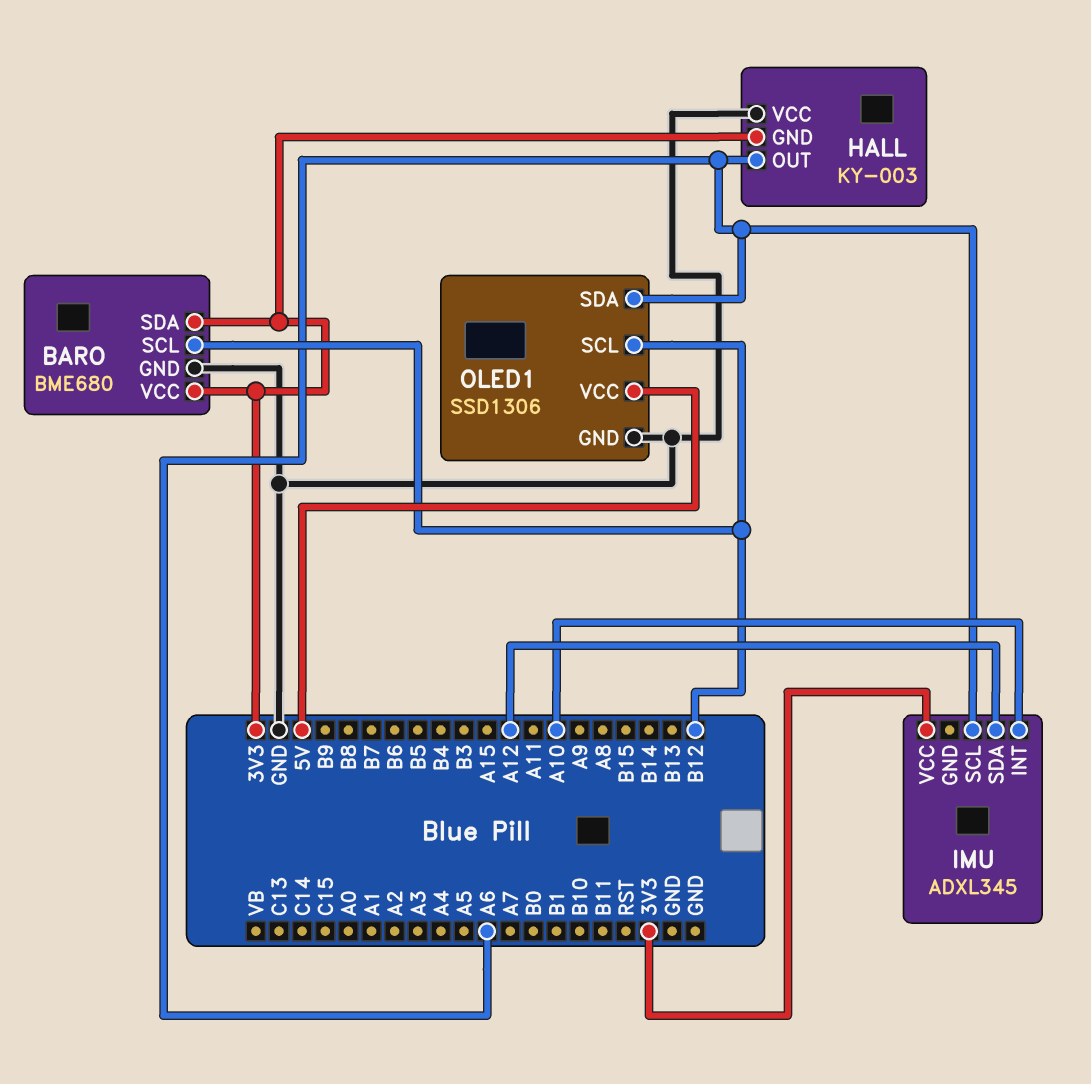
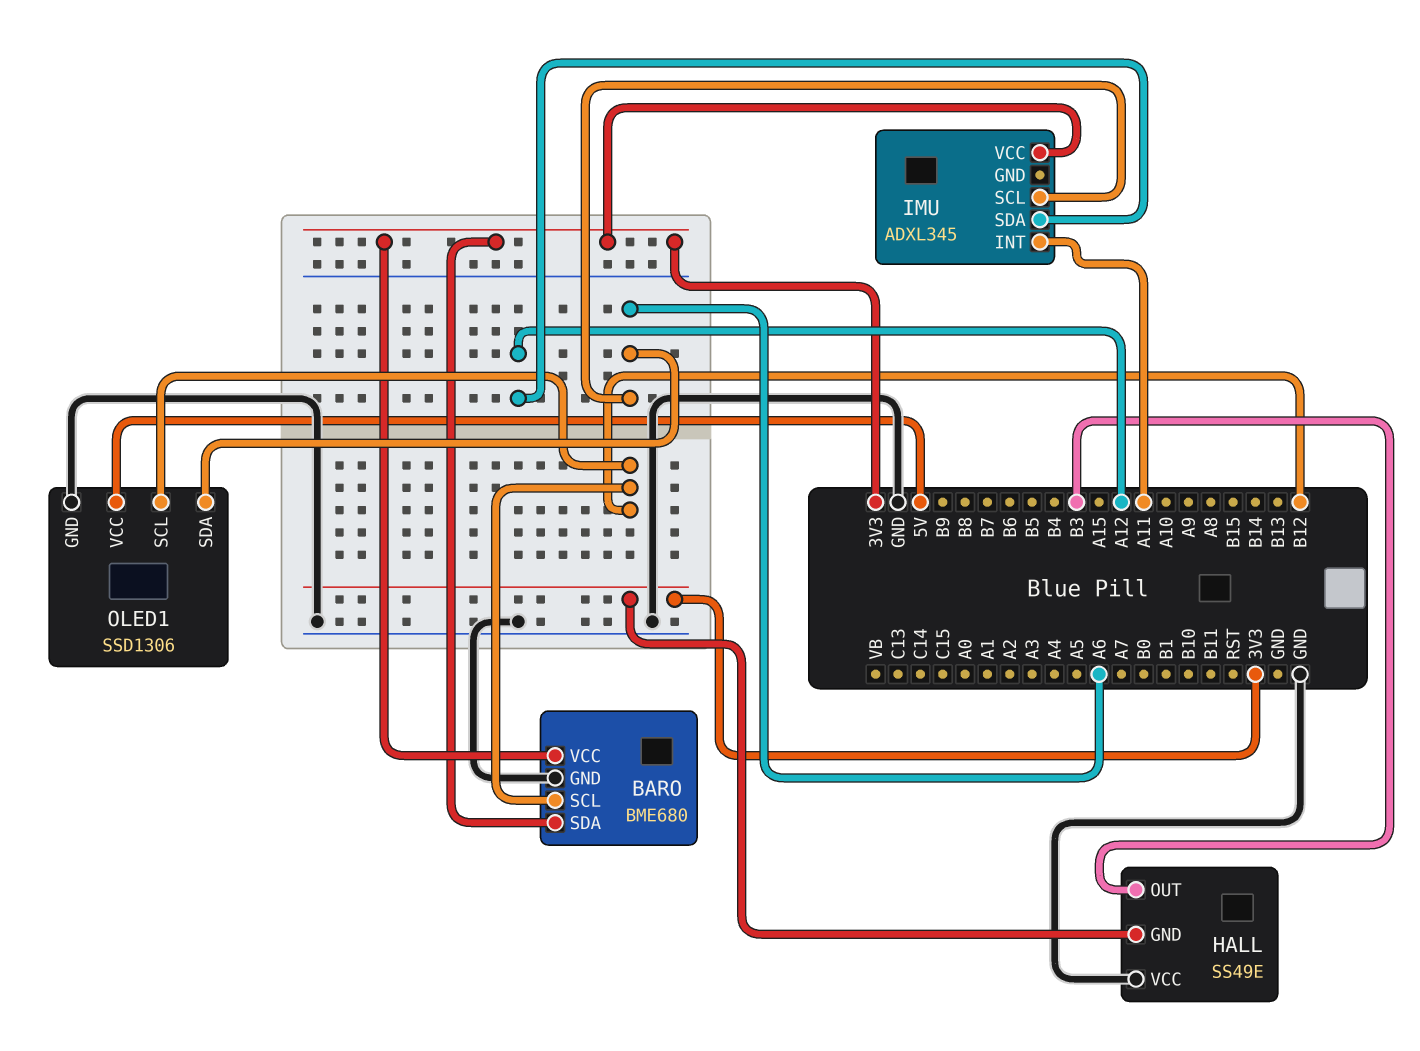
HALL: KY-003 -> SS49E
HALL pin OUT: A6 -> B3
IMU pin INT: A10 -> A11

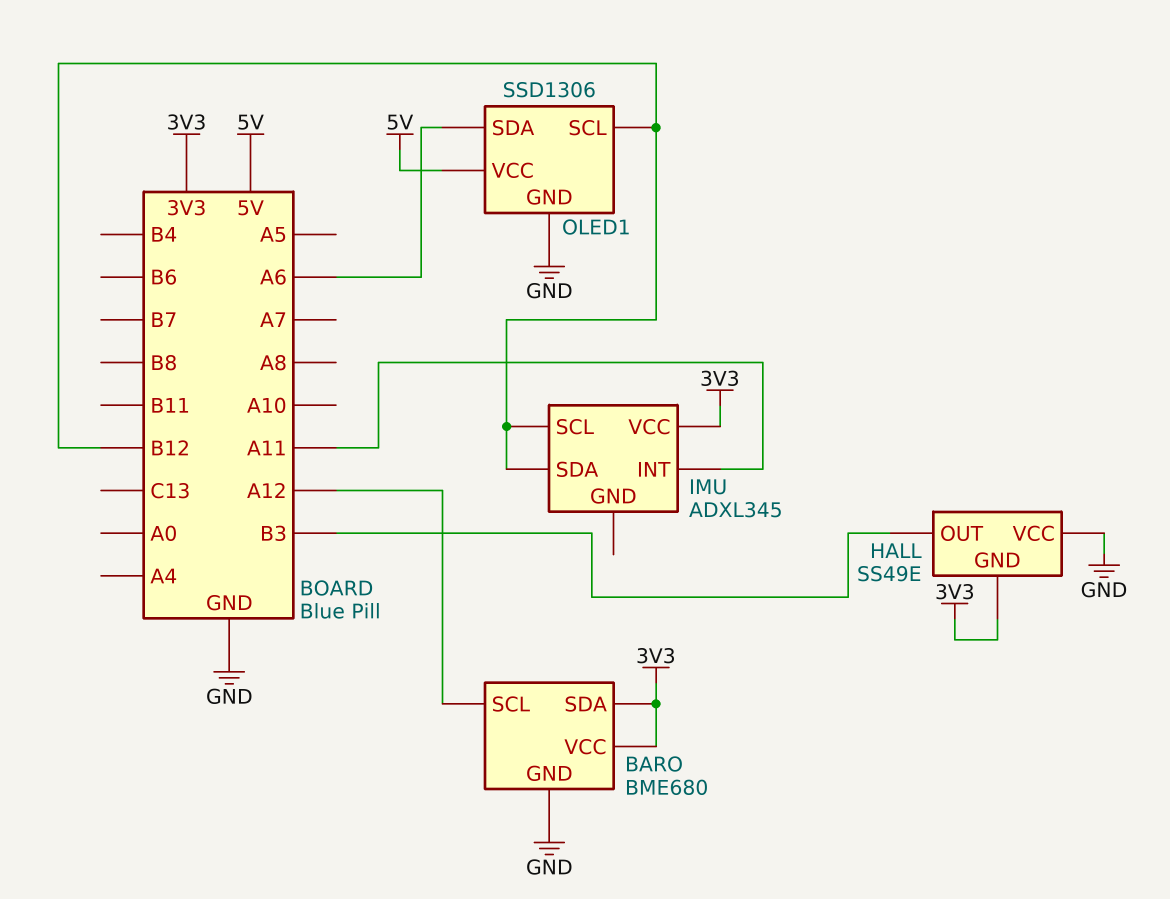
BARO pin SCL: B12 -> A12
IMU pin SCL: A6 -> B12
IMU pin SDA: A12 -> B12

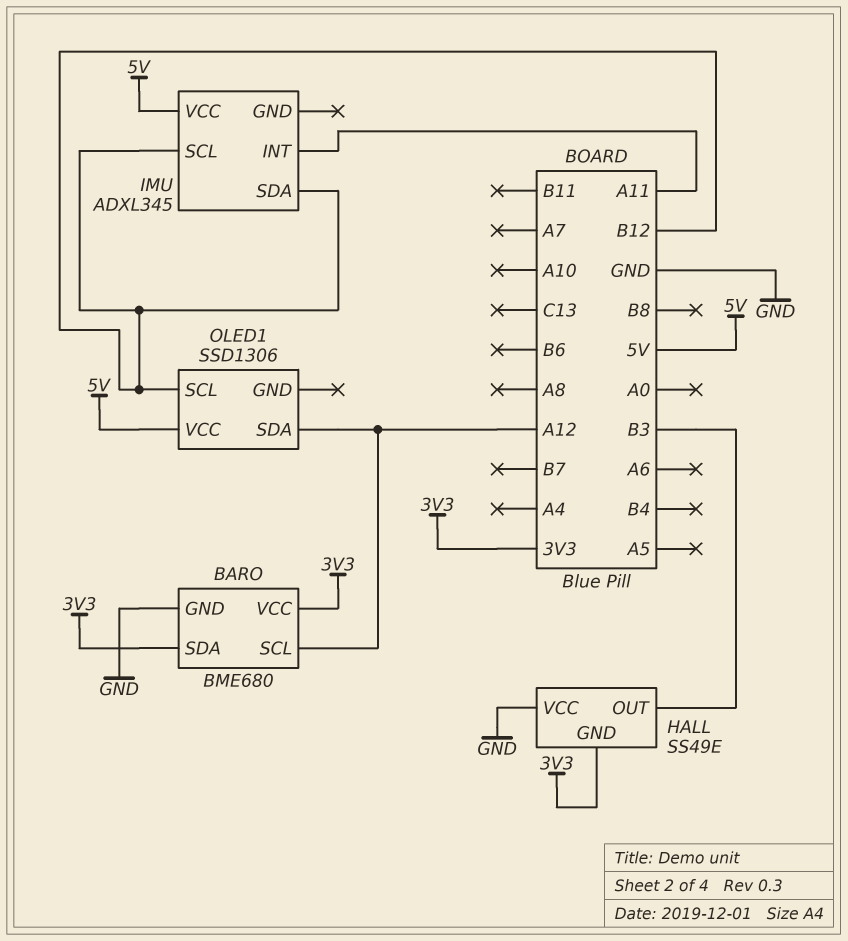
IMU pin VCC: 3V3 -> 5V
OLED1 pin GND: GND -> none
OLED1 pin SDA: A6 -> A12

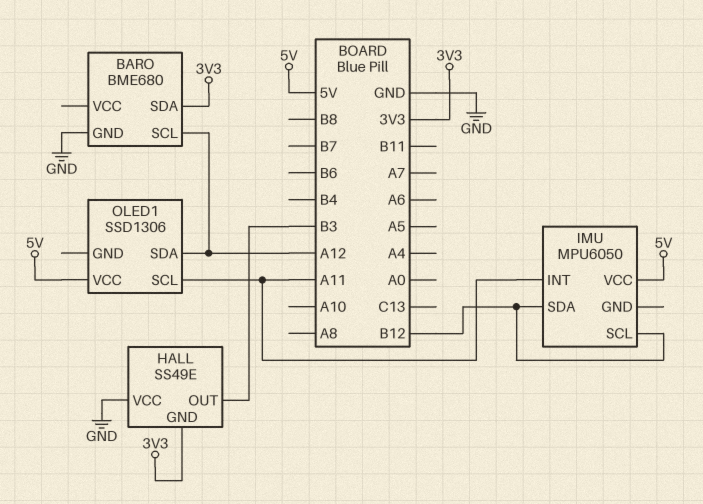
BARO pin VCC: 3V3 -> none
IMU: ADXL345 -> MPU6050
OLED1 pin SCL: B12 -> A11

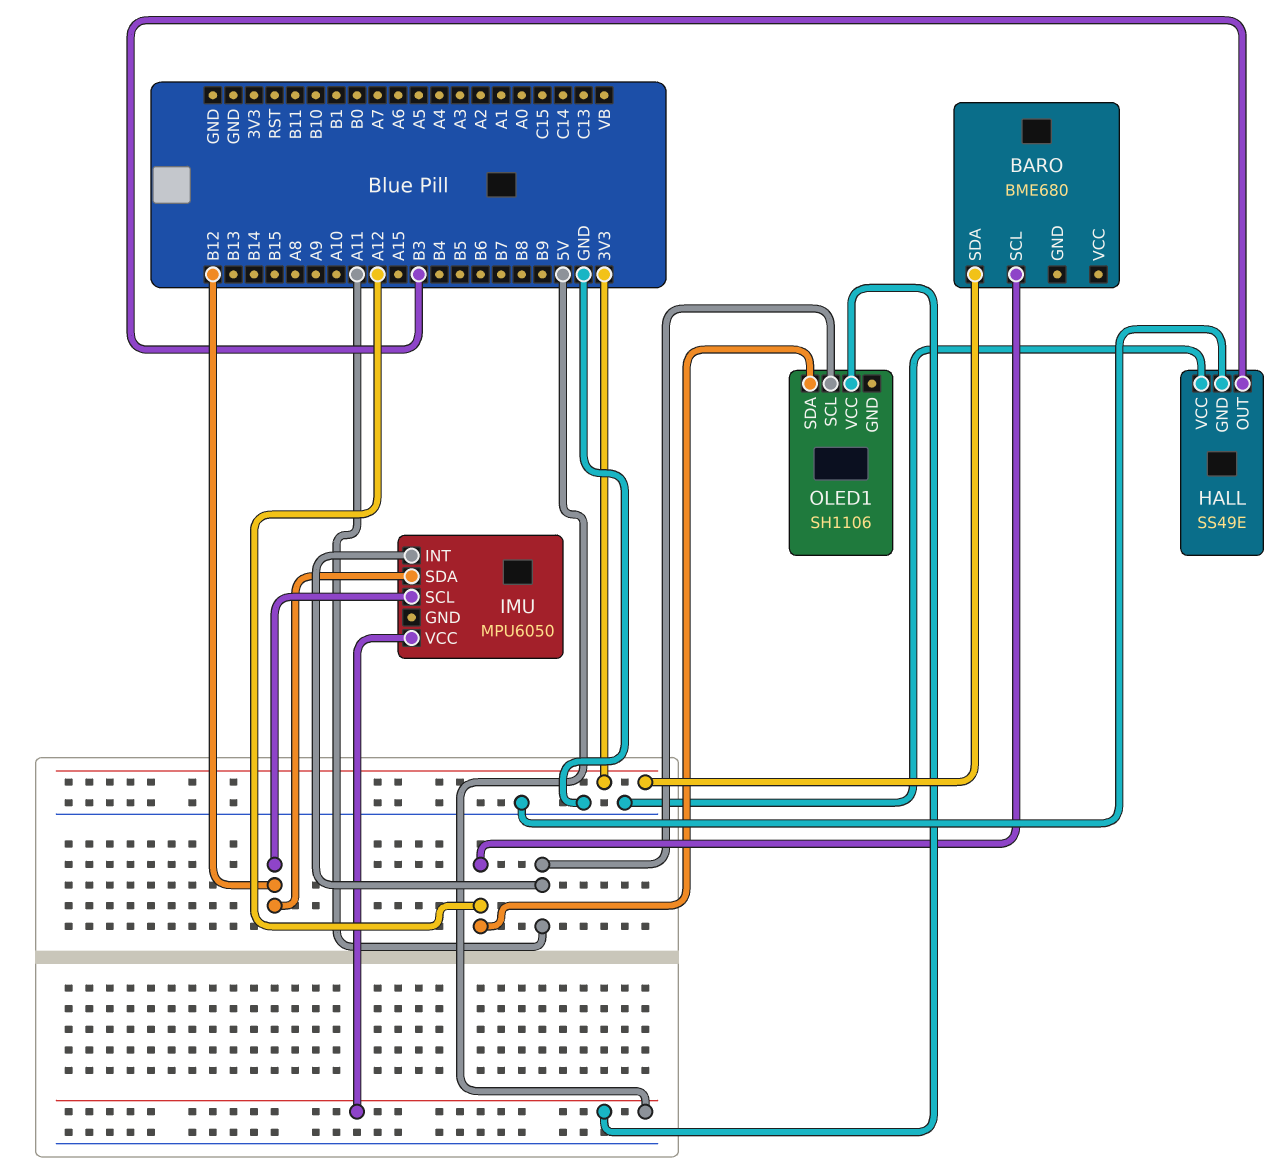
BARO pin GND: GND -> none
HALL pin GND: 3V3 -> GND
OLED1: SSD1306 -> SH1106

